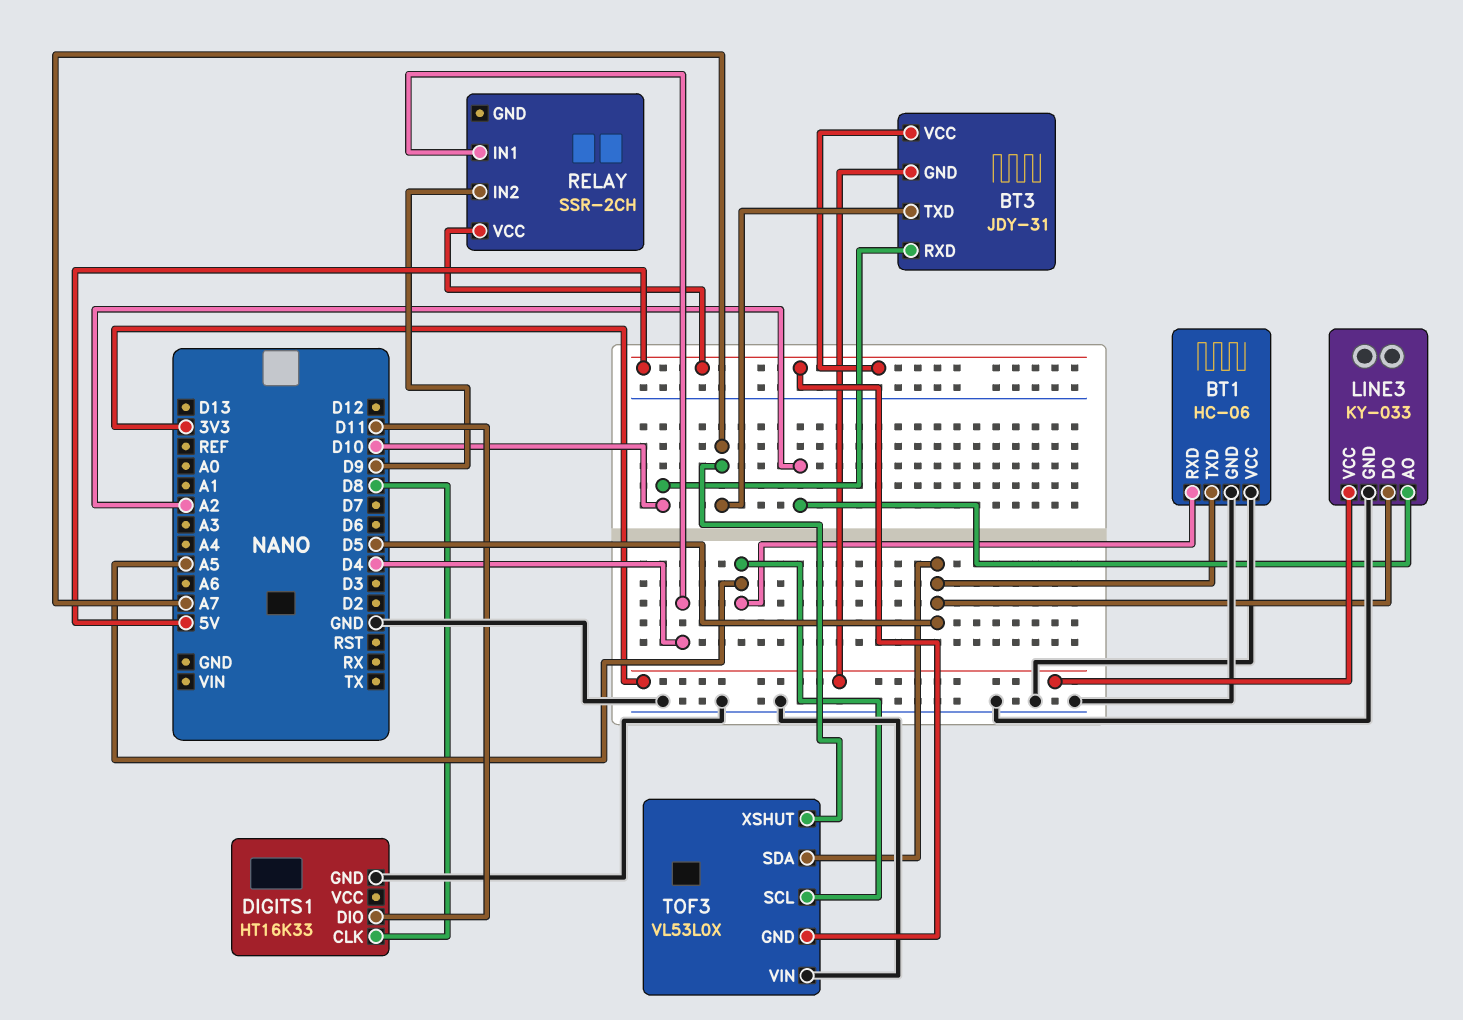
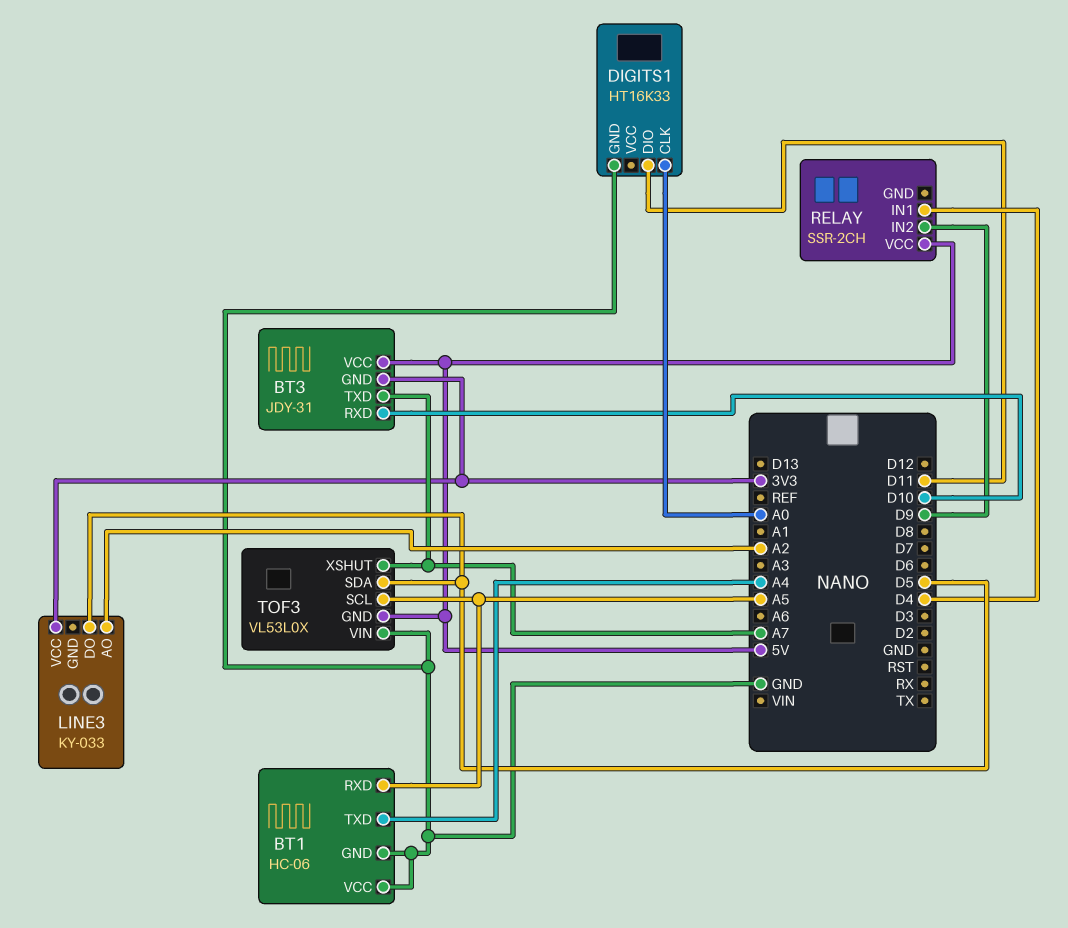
BT1 pin TXD: D5 -> A4
DIGITS1 pin CLK: D8 -> A0
LINE3 pin GND: GND -> none

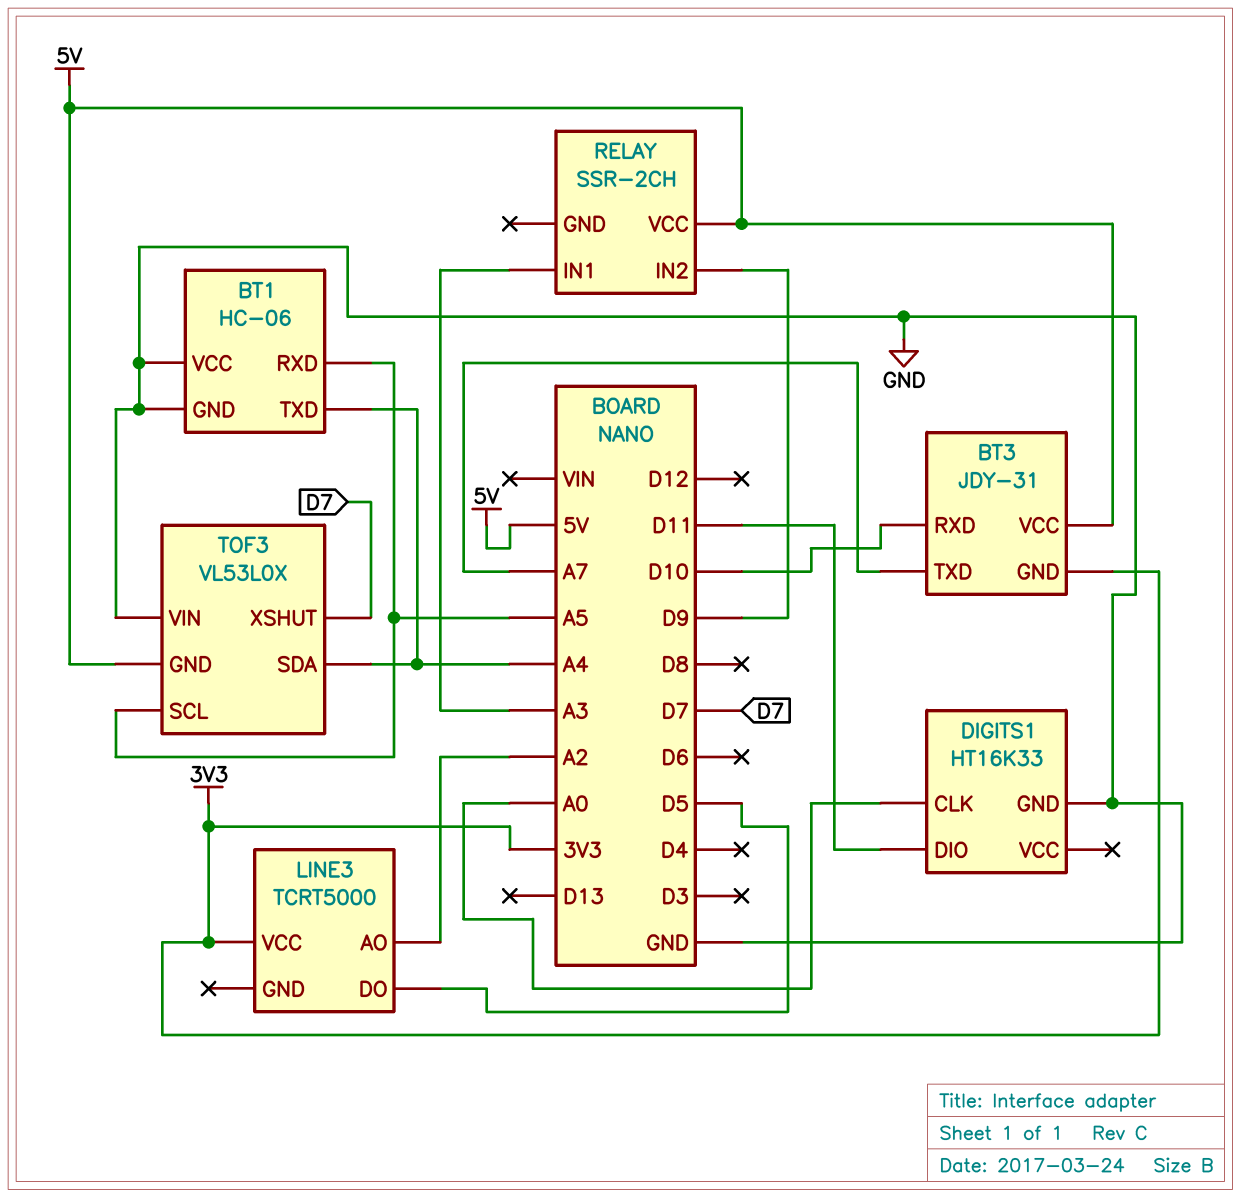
LINE3: KY-033 -> TCRT5000
RELAY pin IN1: D4 -> A3
TOF3 pin SDA: D5 -> A4
TOF3 pin XSHUT: A7 -> D7

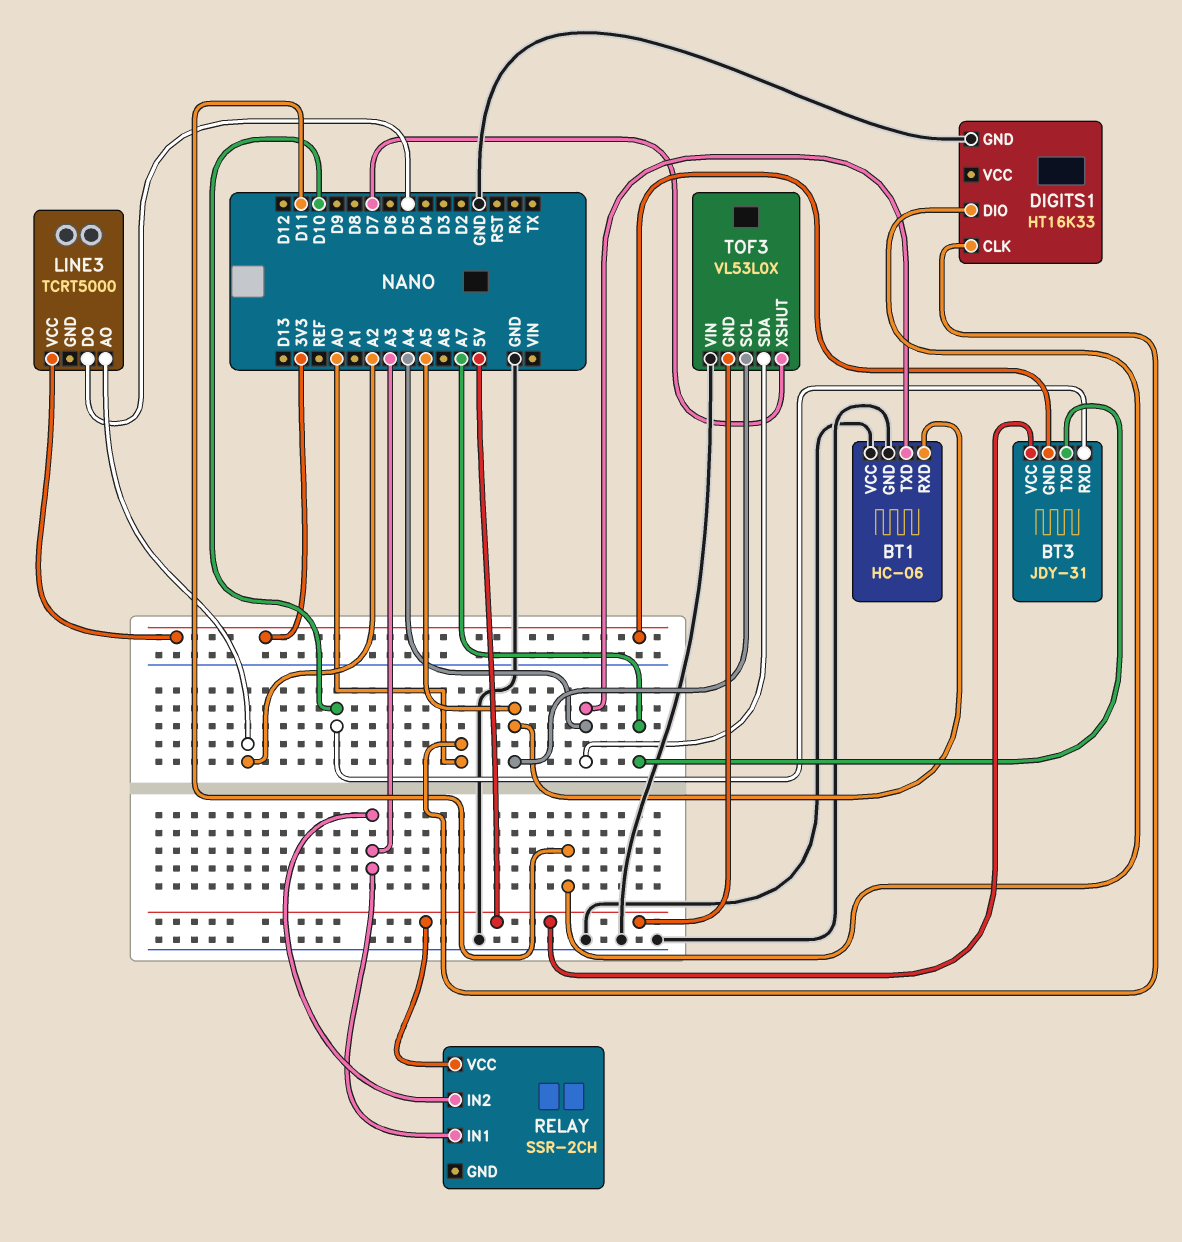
RELAY pin IN2: D9 -> A3

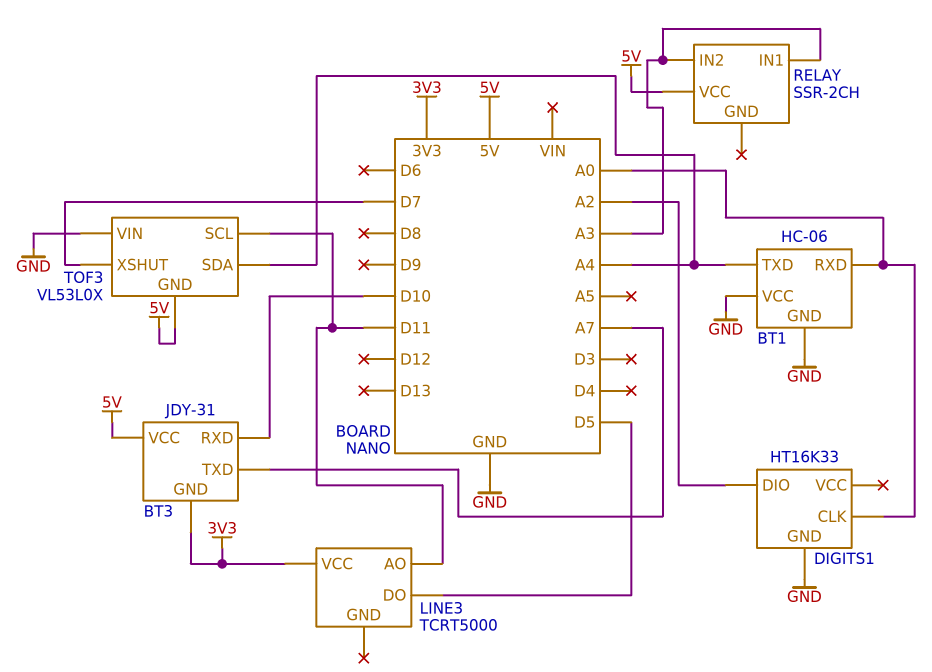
BT1 pin RXD: A5 -> A0
DIGITS1 pin DIO: D11 -> A2
LINE3 pin AO: A2 -> D11
TOF3 pin SCL: A5 -> D11

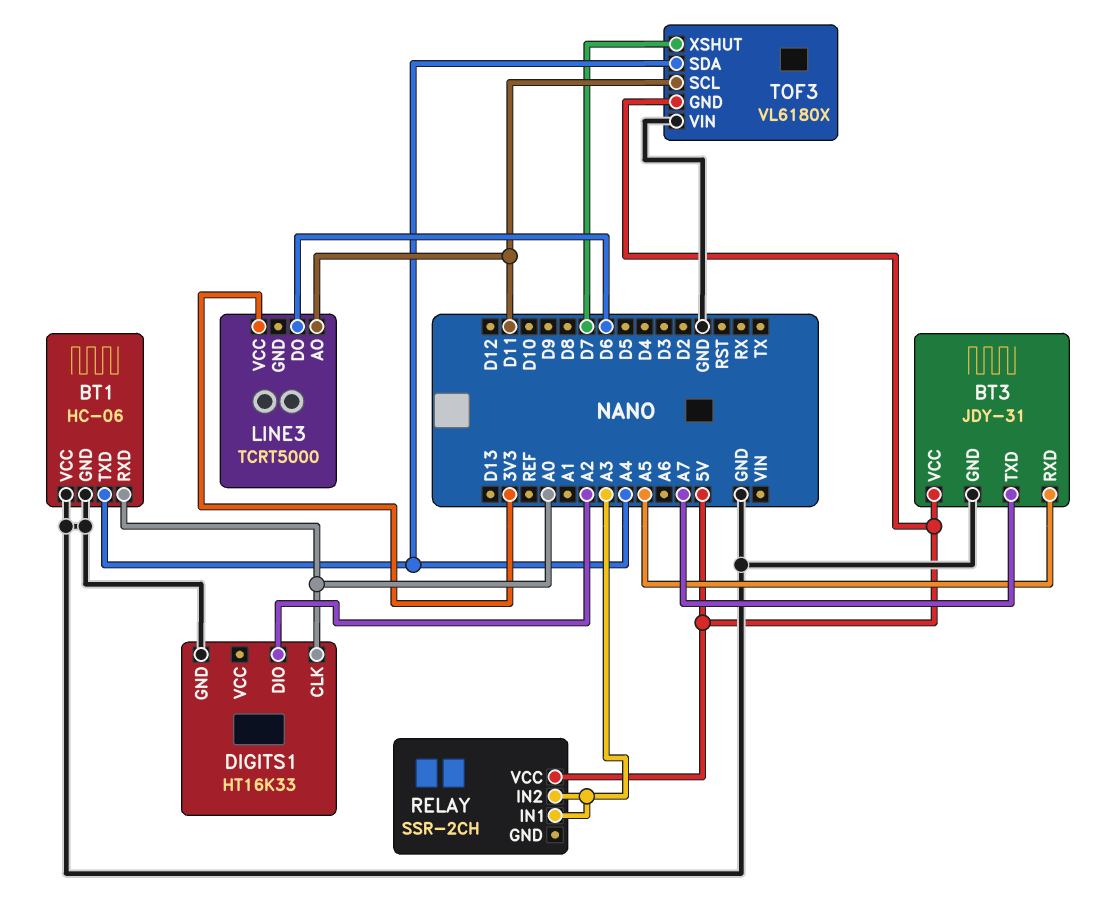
BT3 pin GND: 3V3 -> GND
BT3 pin RXD: D10 -> A5
LINE3 pin DO: D5 -> D6
TOF3: VL53L0X -> VL6180X

